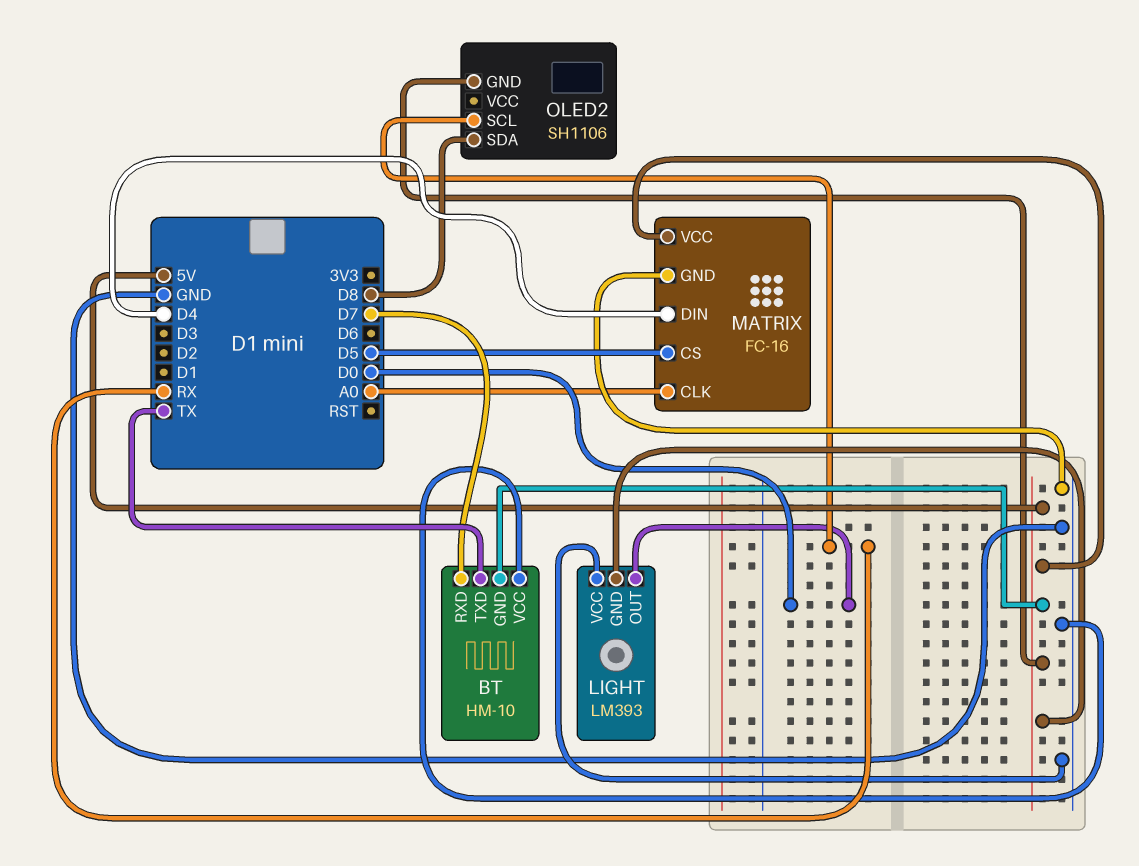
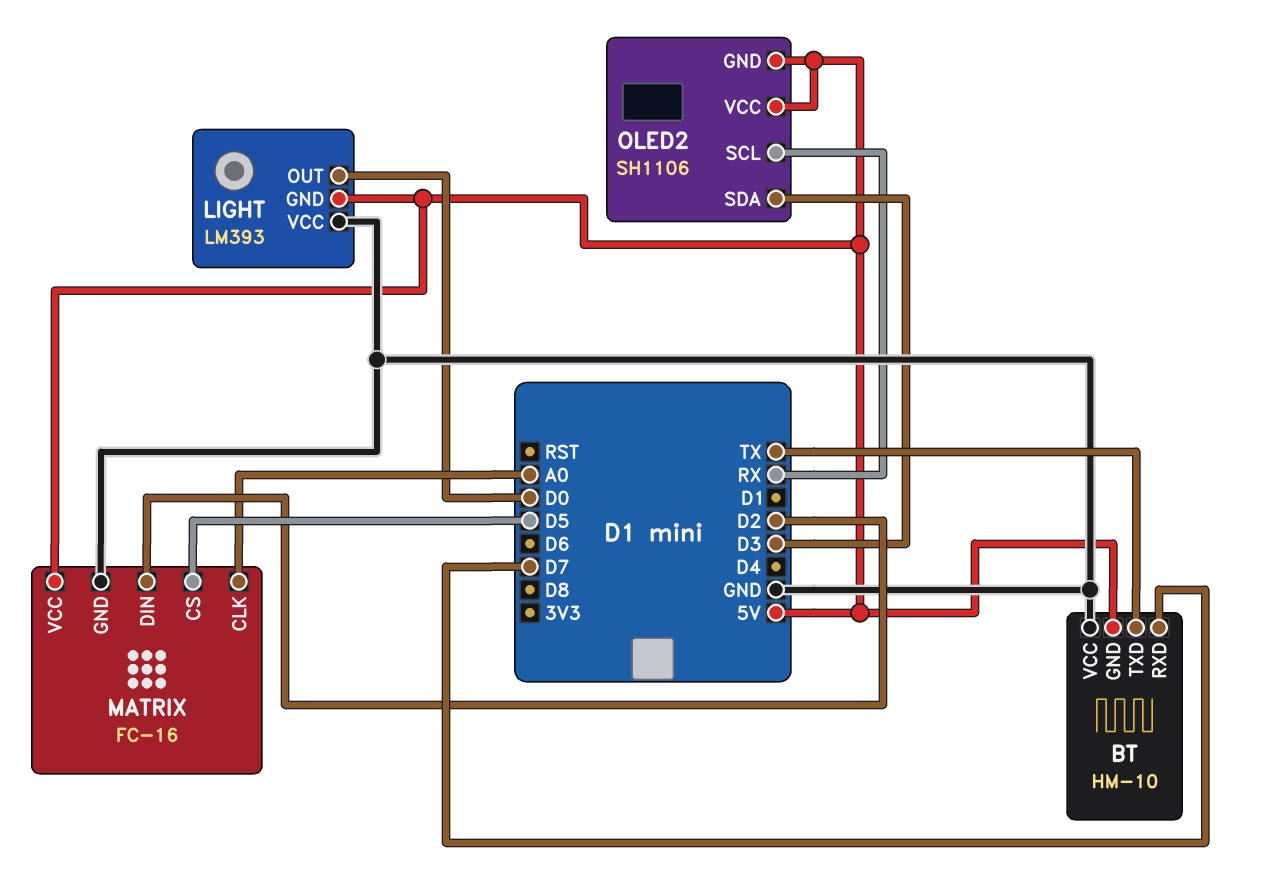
MATRIX pin DIN: D4 -> D2
OLED2 pin SDA: D8 -> D3
OLED2 pin VCC: none -> 5V

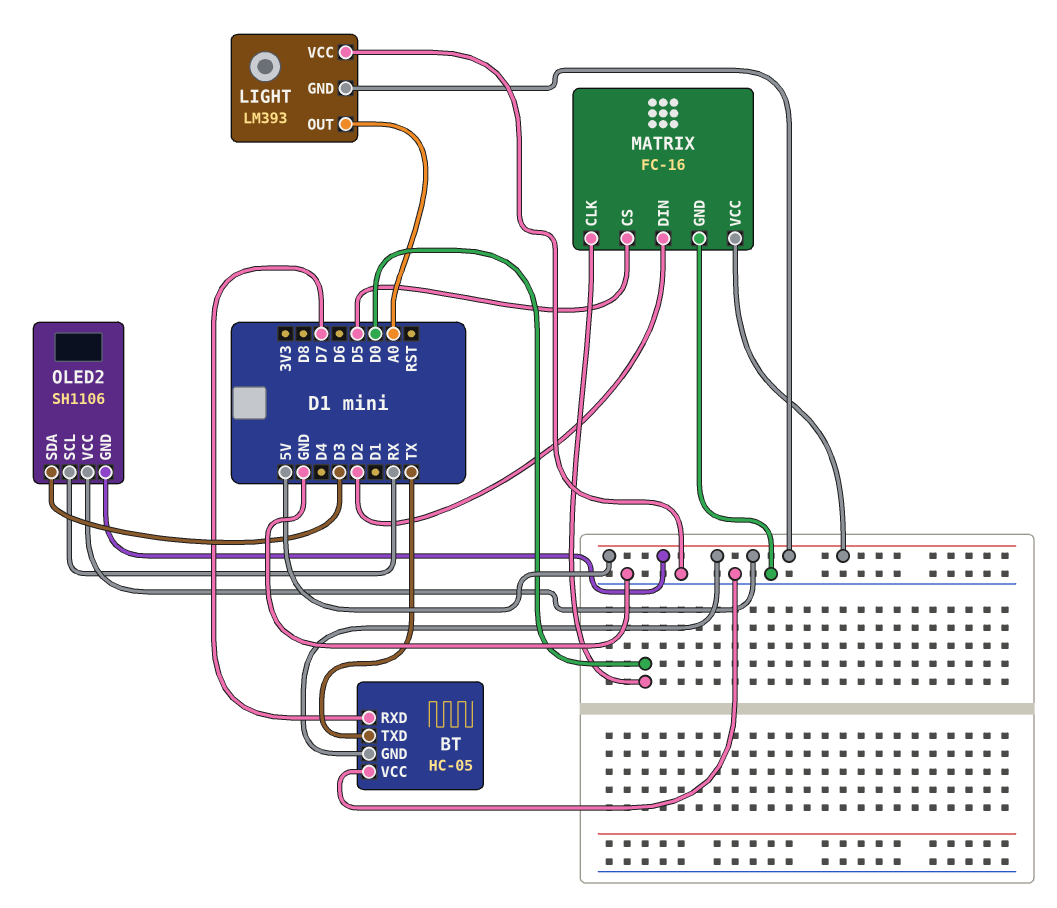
BT: HM-10 -> HC-05
LIGHT pin OUT: D0 -> A0
MATRIX pin CLK: A0 -> D0

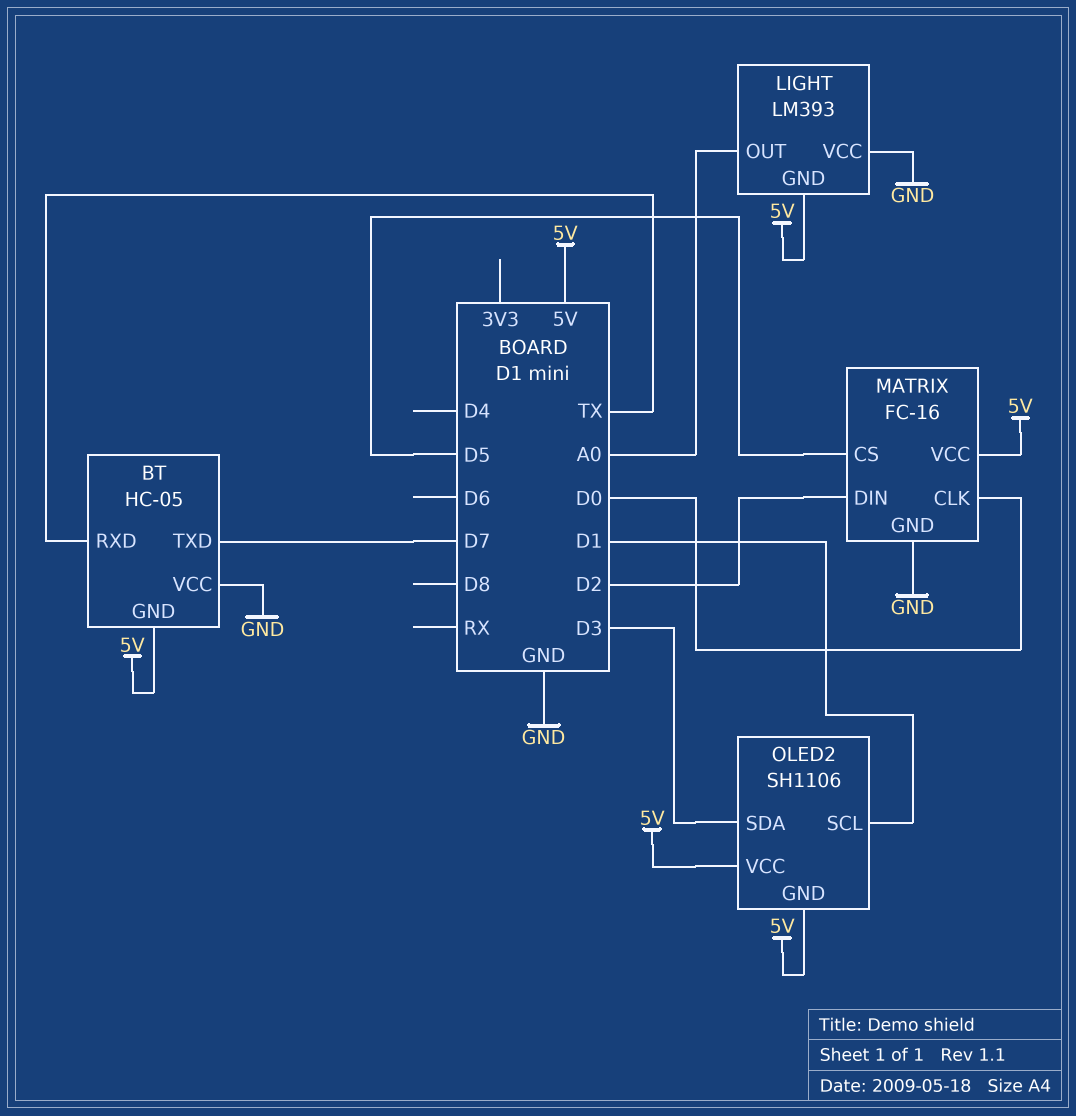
BT pin RXD: D7 -> TX
BT pin TXD: TX -> D7
OLED2 pin SCL: RX -> D1

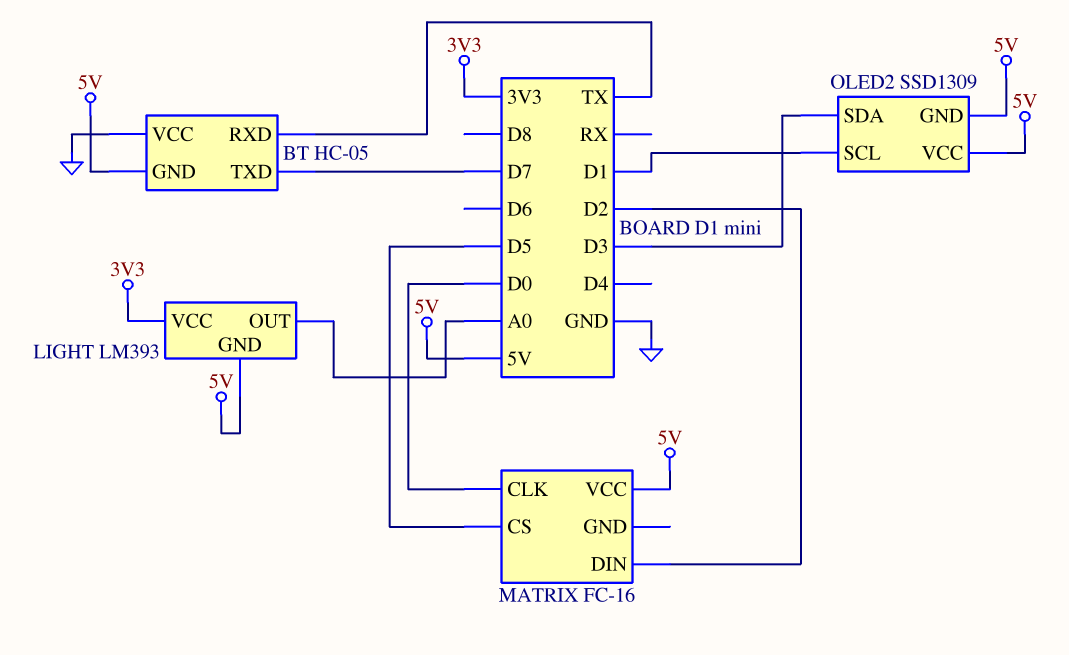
LIGHT pin VCC: GND -> 3V3
MATRIX pin GND: GND -> none
OLED2: SH1106 -> SSD1309

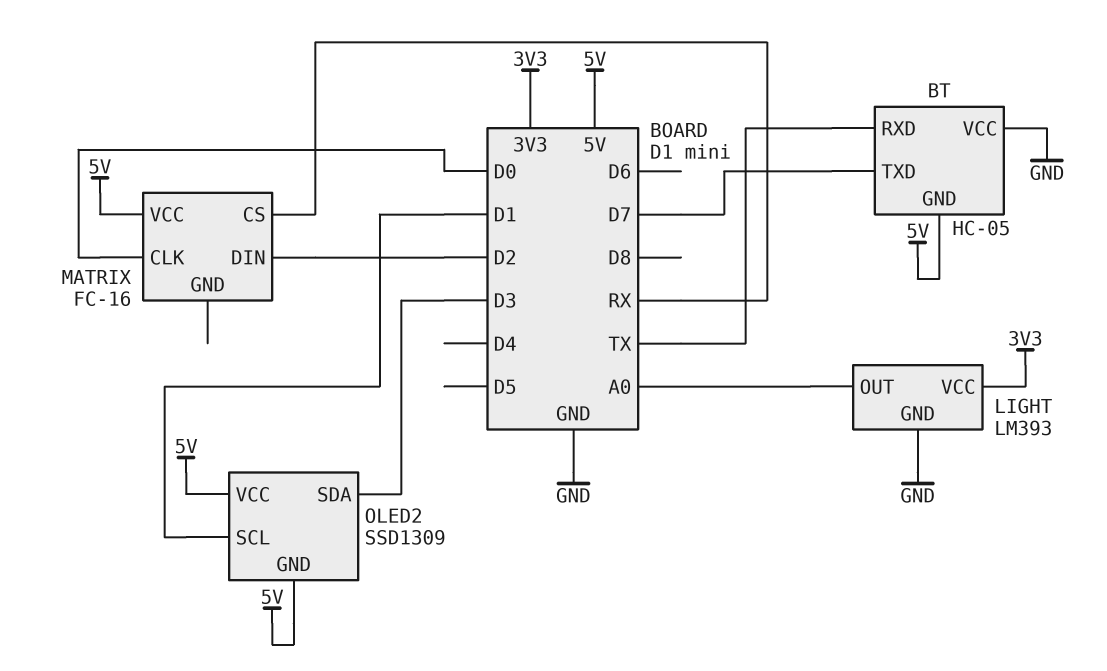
LIGHT pin GND: 5V -> GND
MATRIX pin CS: D5 -> RX

